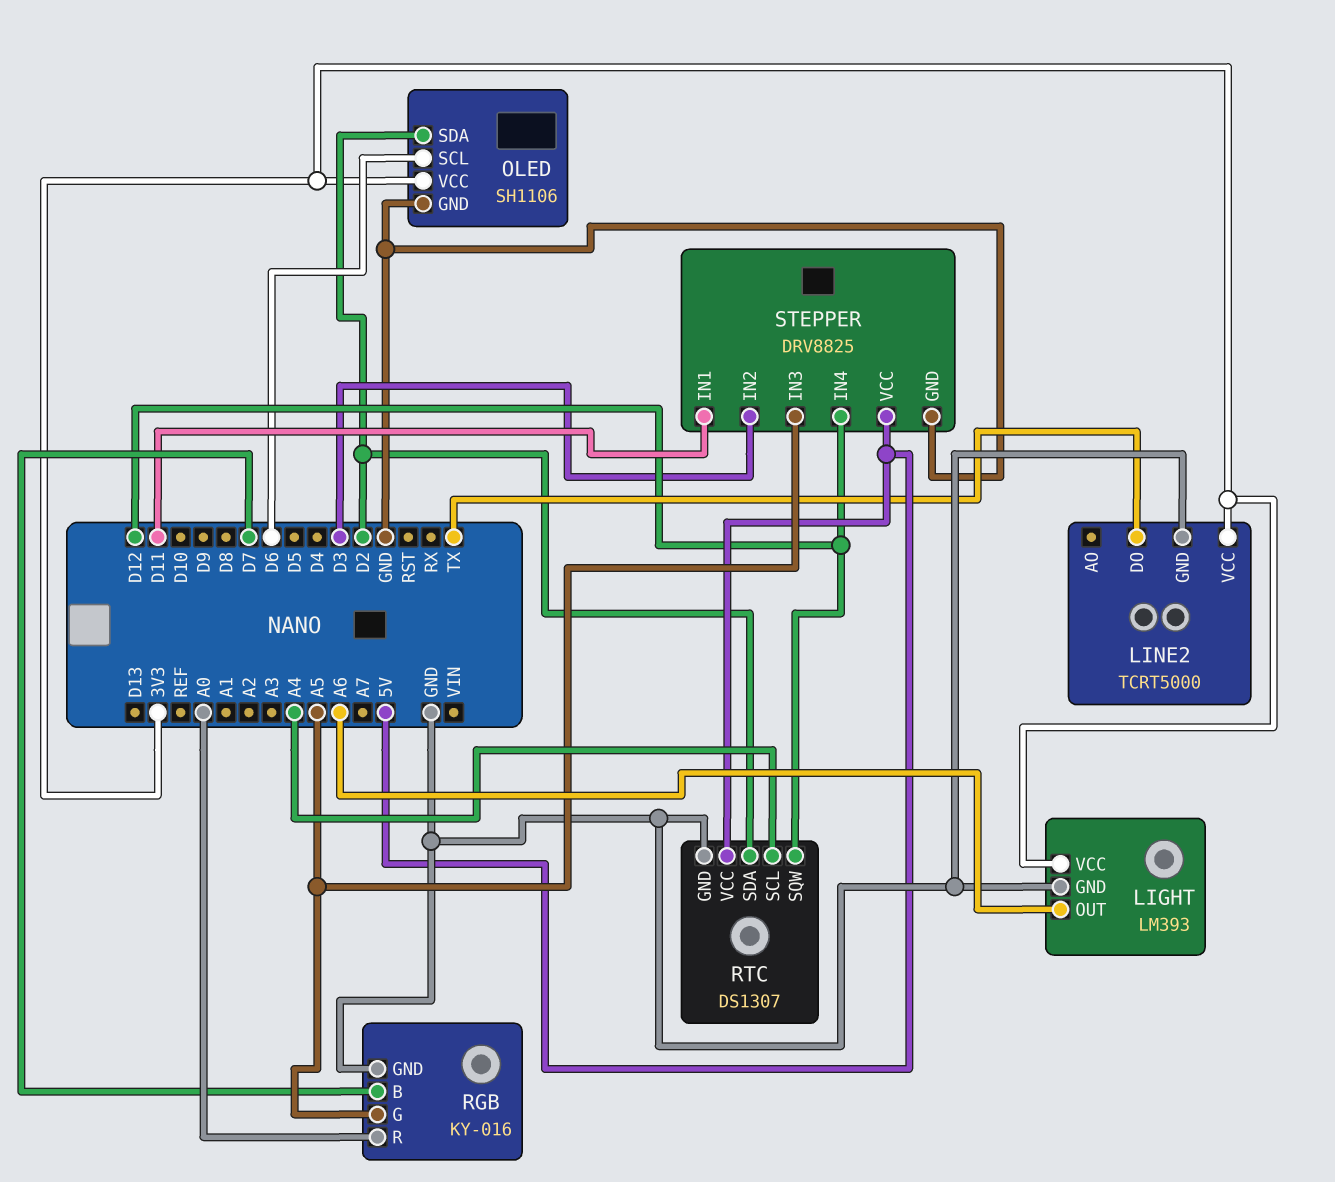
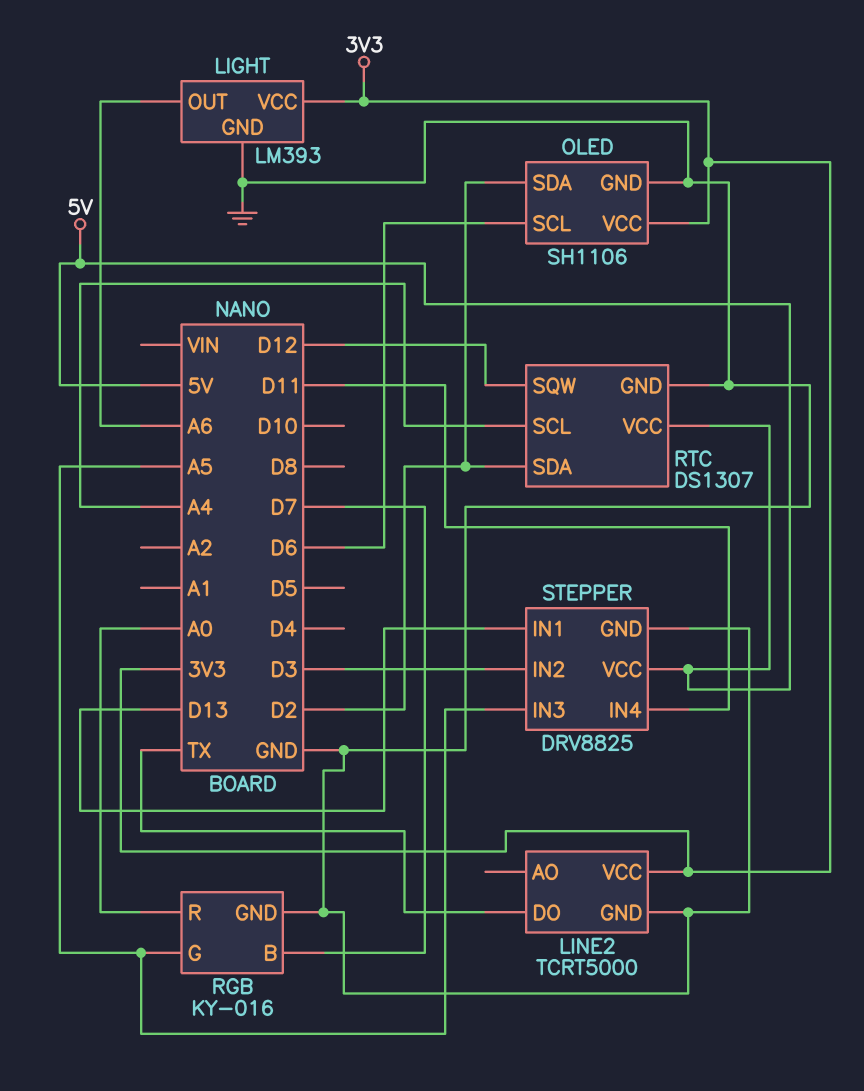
STEPPER pin IN1: D11 -> D13
STEPPER pin IN4: D12 -> D11

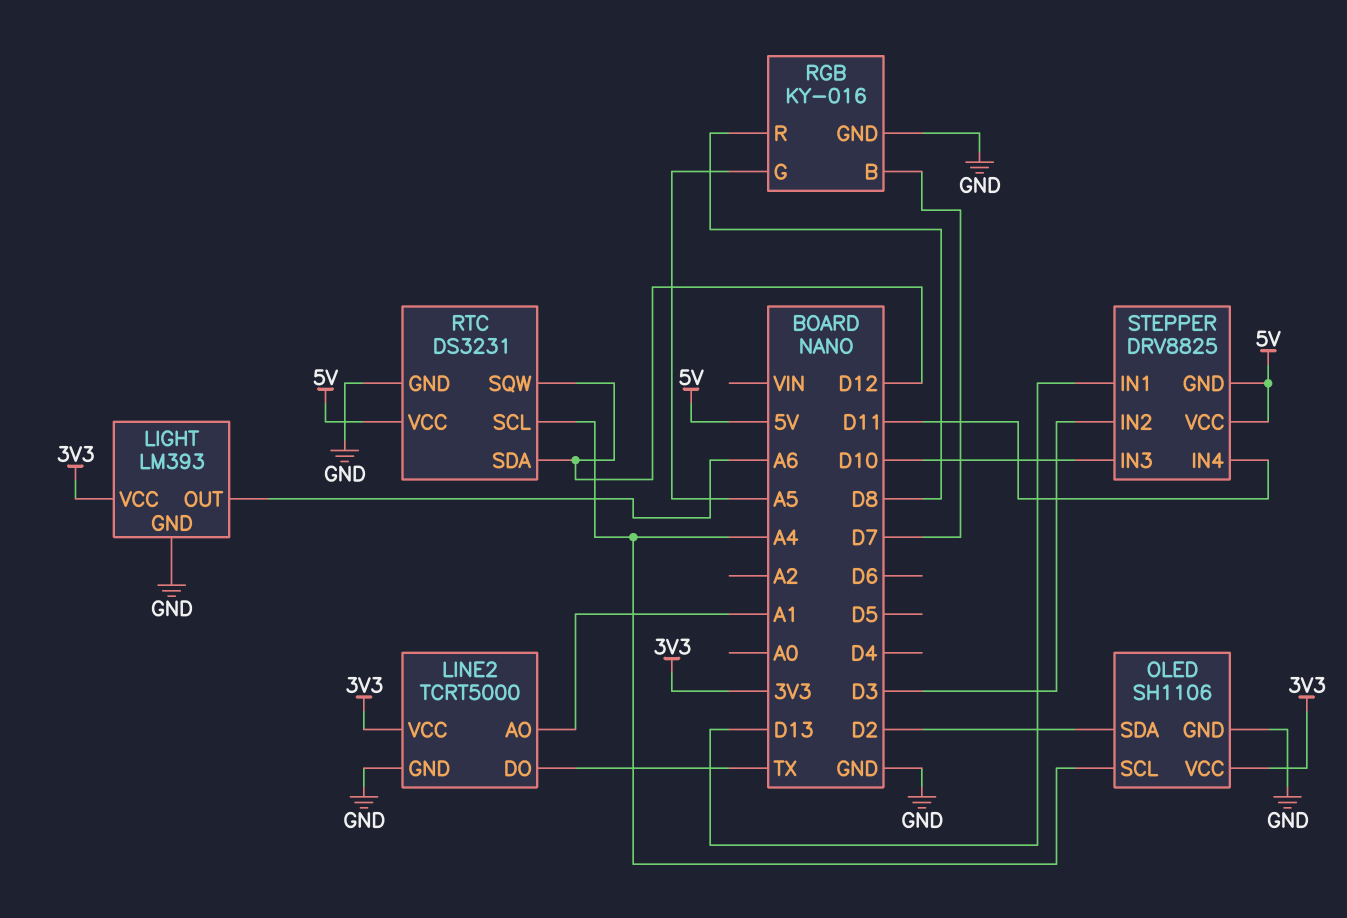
LINE2 pin AO: none -> A1
OLED pin SCL: D6 -> A4
RGB pin R: A0 -> D8
RTC: DS1307 -> DS3231
RTC pin SDA: D2 -> D12
STEPPER pin GND: GND -> 5V
STEPPER pin IN3: A5 -> D10

